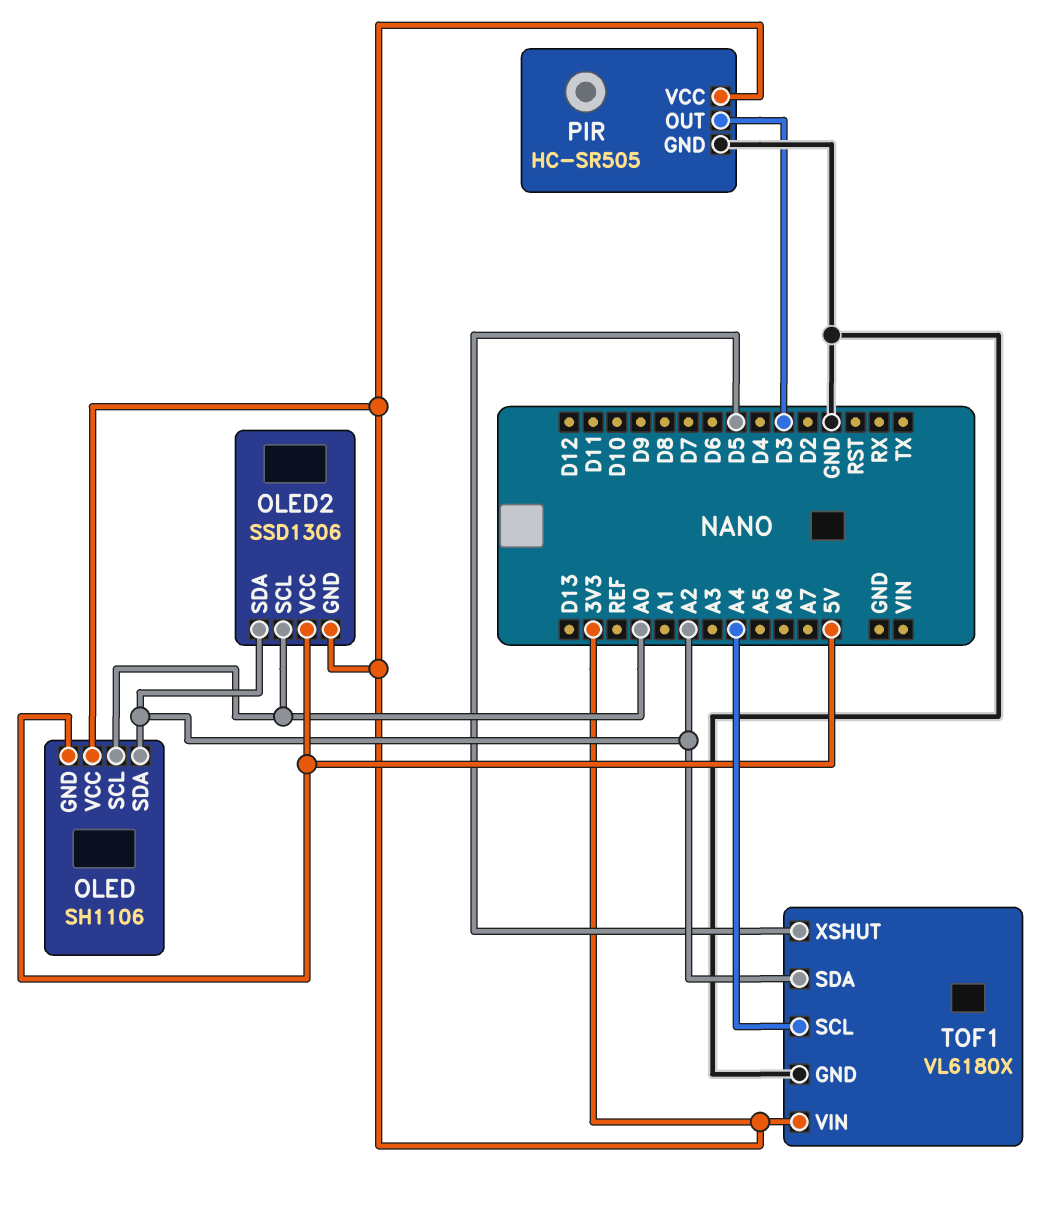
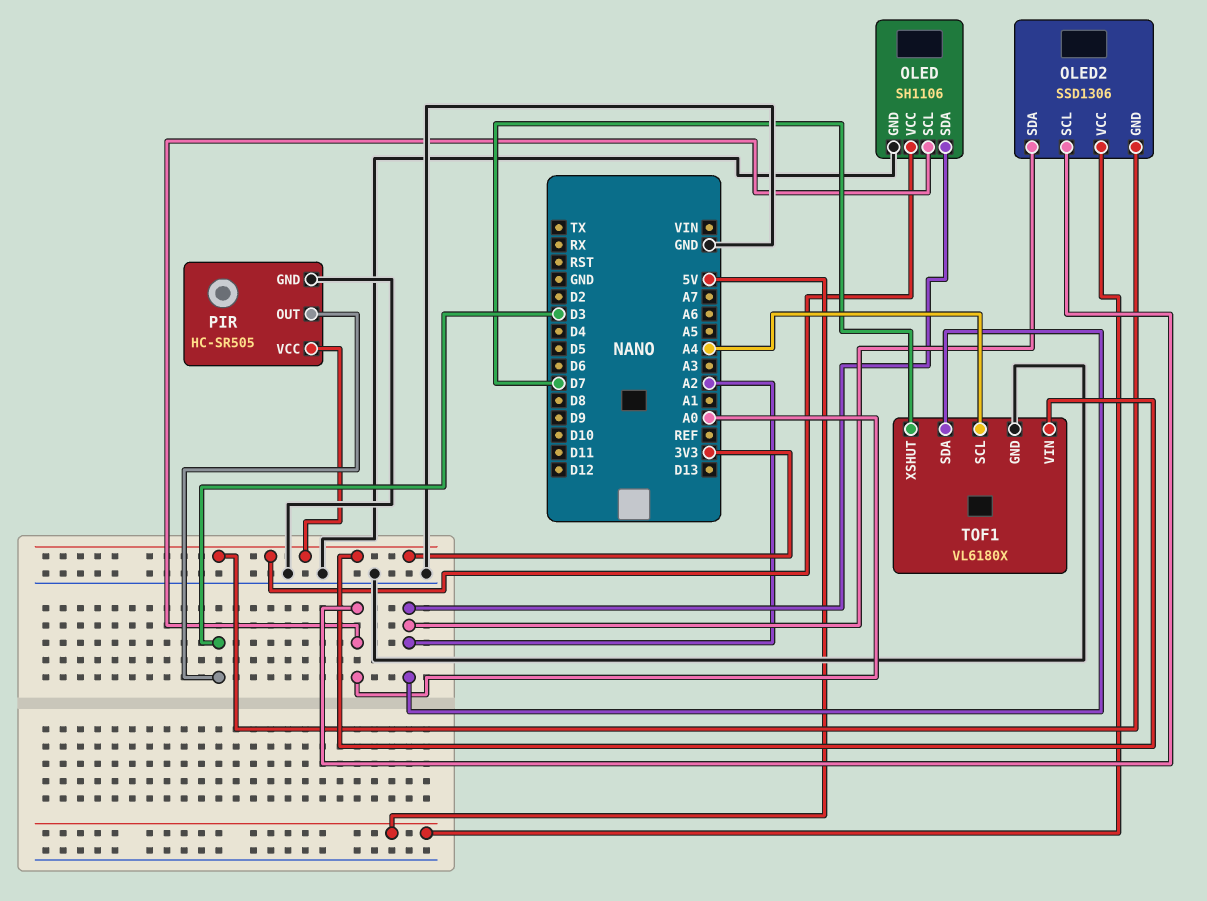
OLED pin GND: 5V -> GND
TOF1 pin XSHUT: D5 -> D7

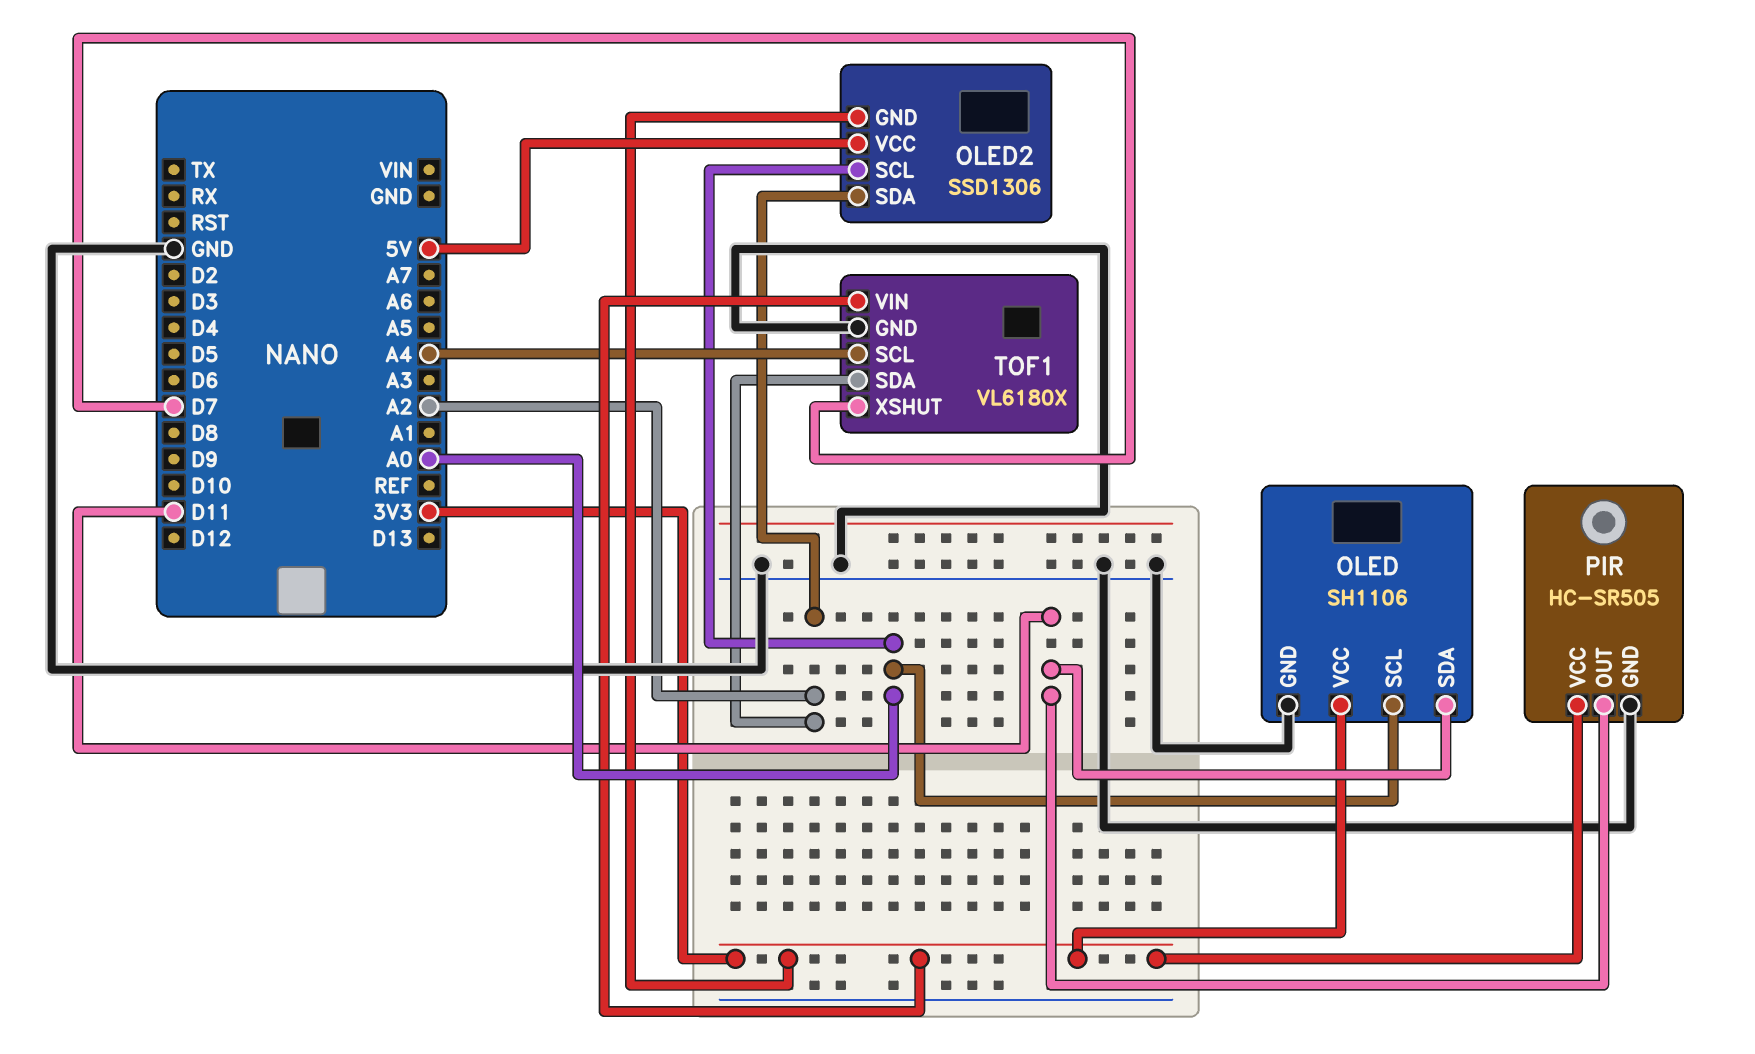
OLED pin SDA: A2 -> D11
PIR pin OUT: D3 -> D11

